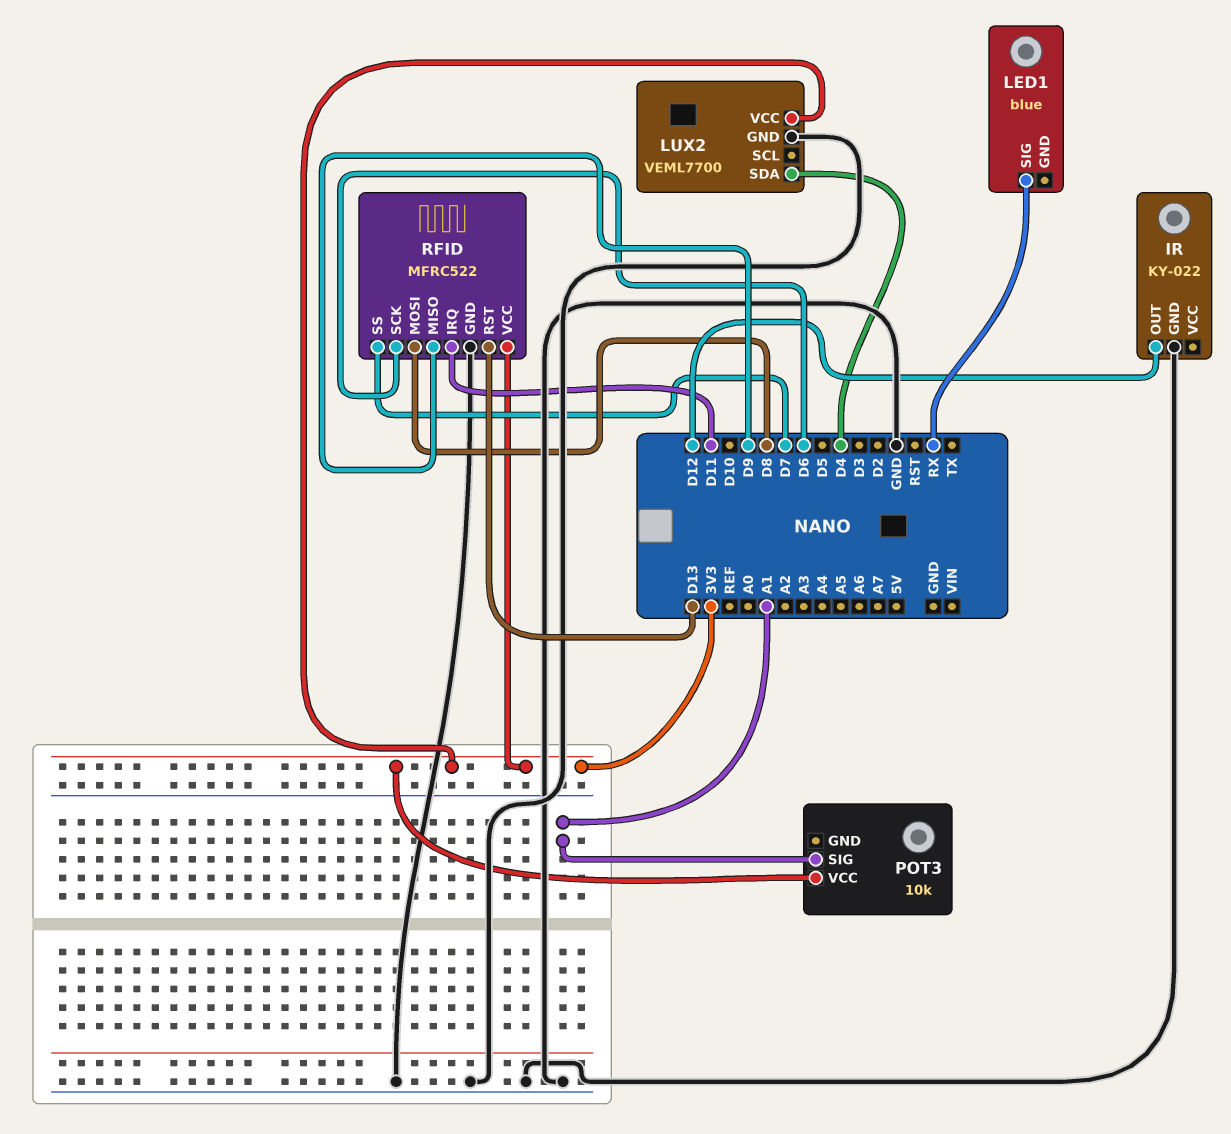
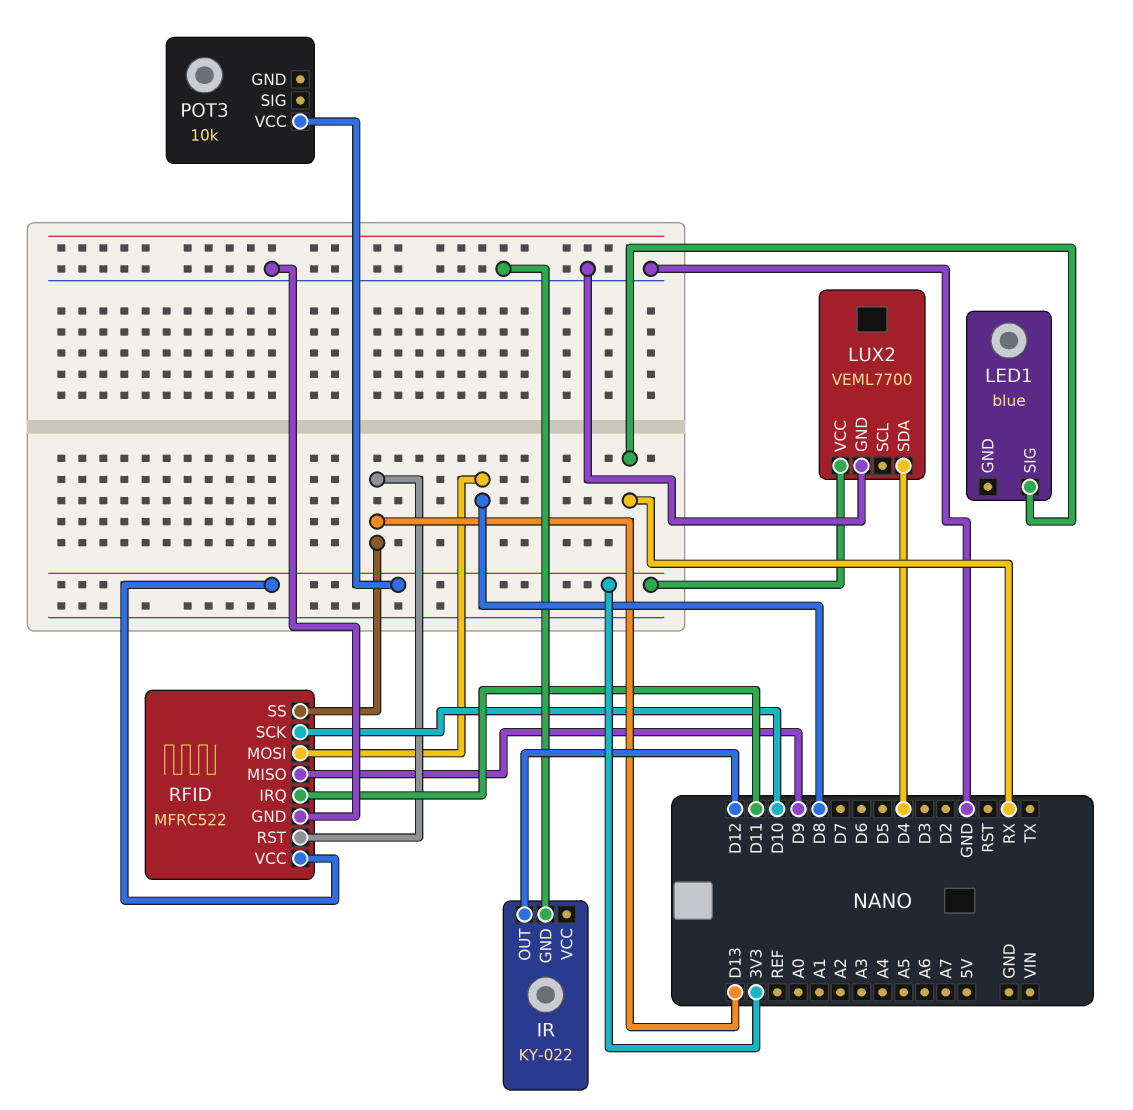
POT3 pin SIG: A1 -> none
RFID pin SCK: D6 -> D10
RFID pin SS: D7 -> D13

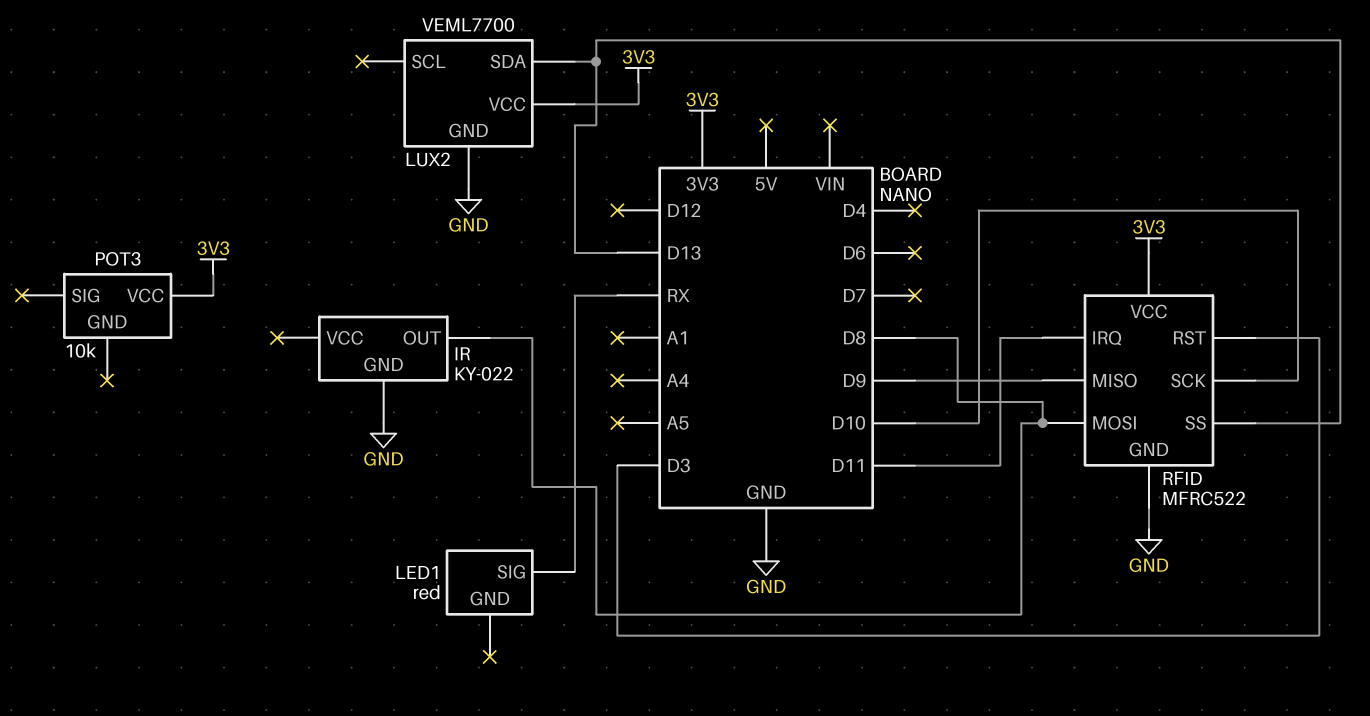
IR pin OUT: D12 -> D8
LED1: blue -> red
LUX2 pin SDA: D4 -> D13
RFID pin RST: D13 -> D3

